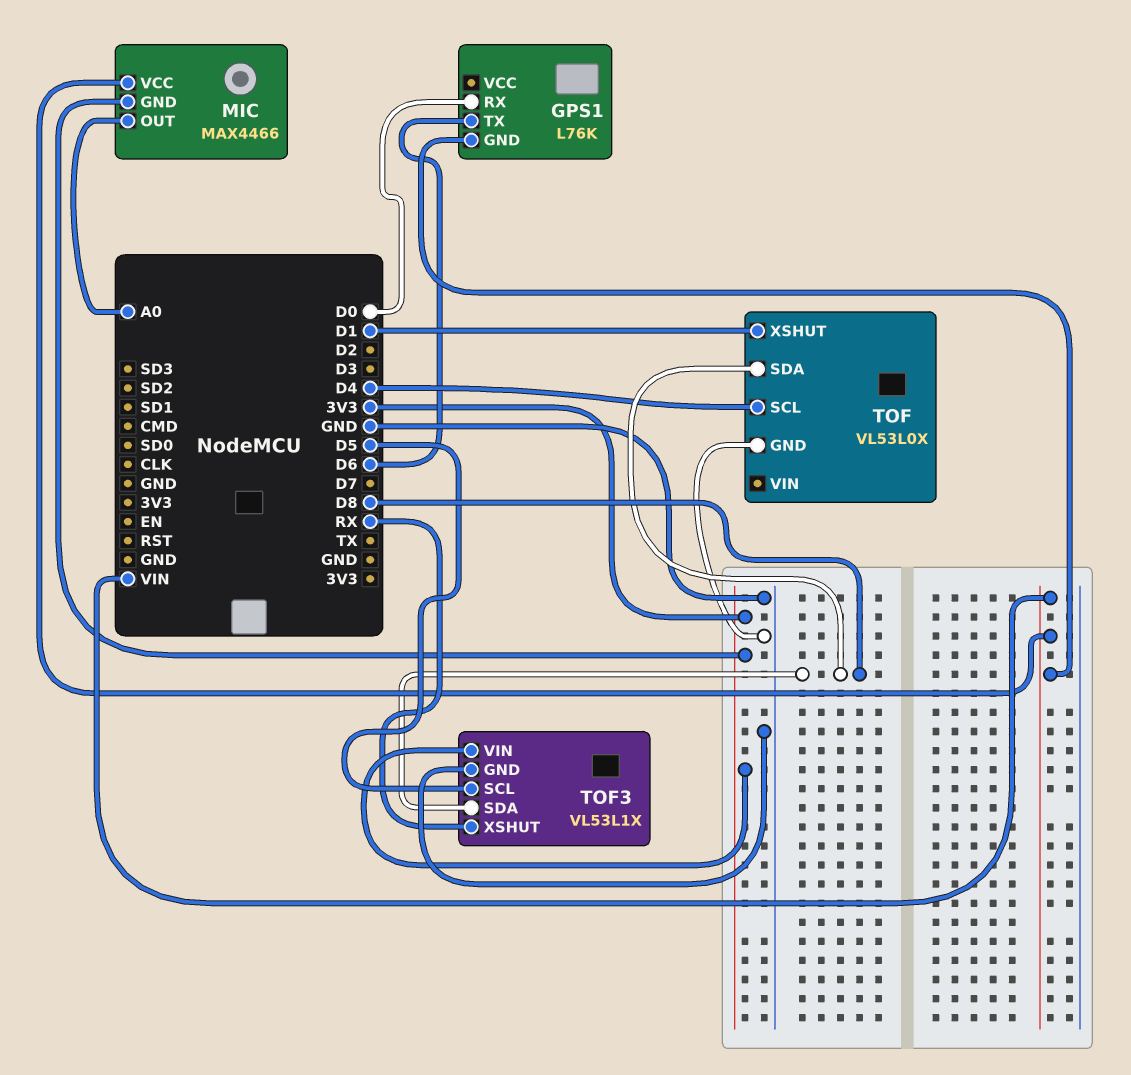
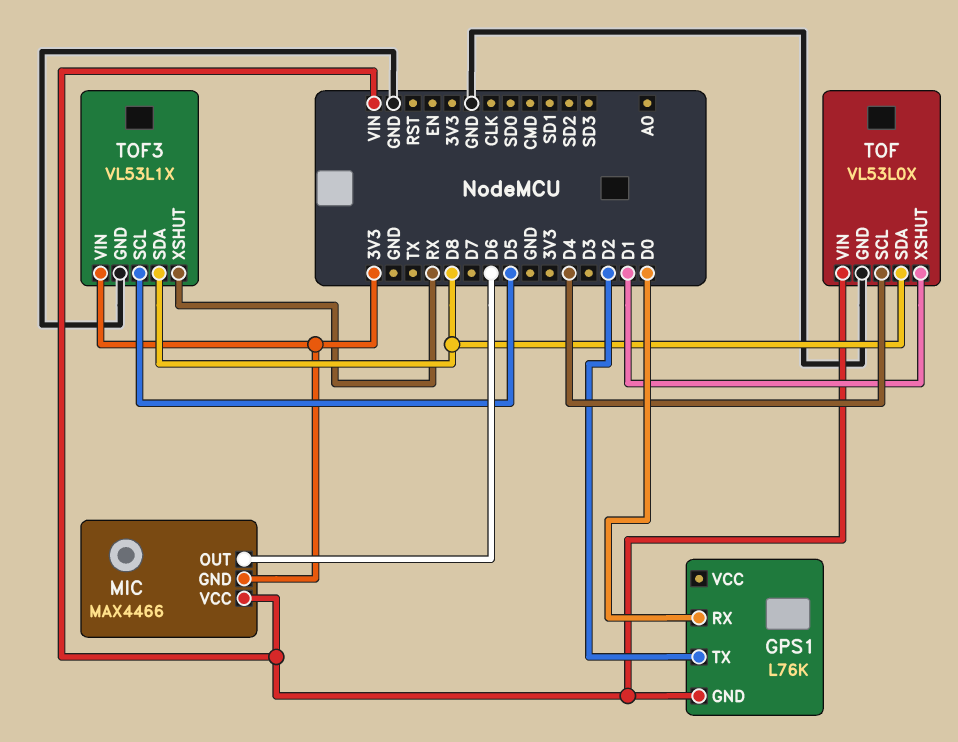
GPS1 pin TX: D6 -> D2
MIC pin OUT: A0 -> D6
TOF pin VIN: none -> VIN

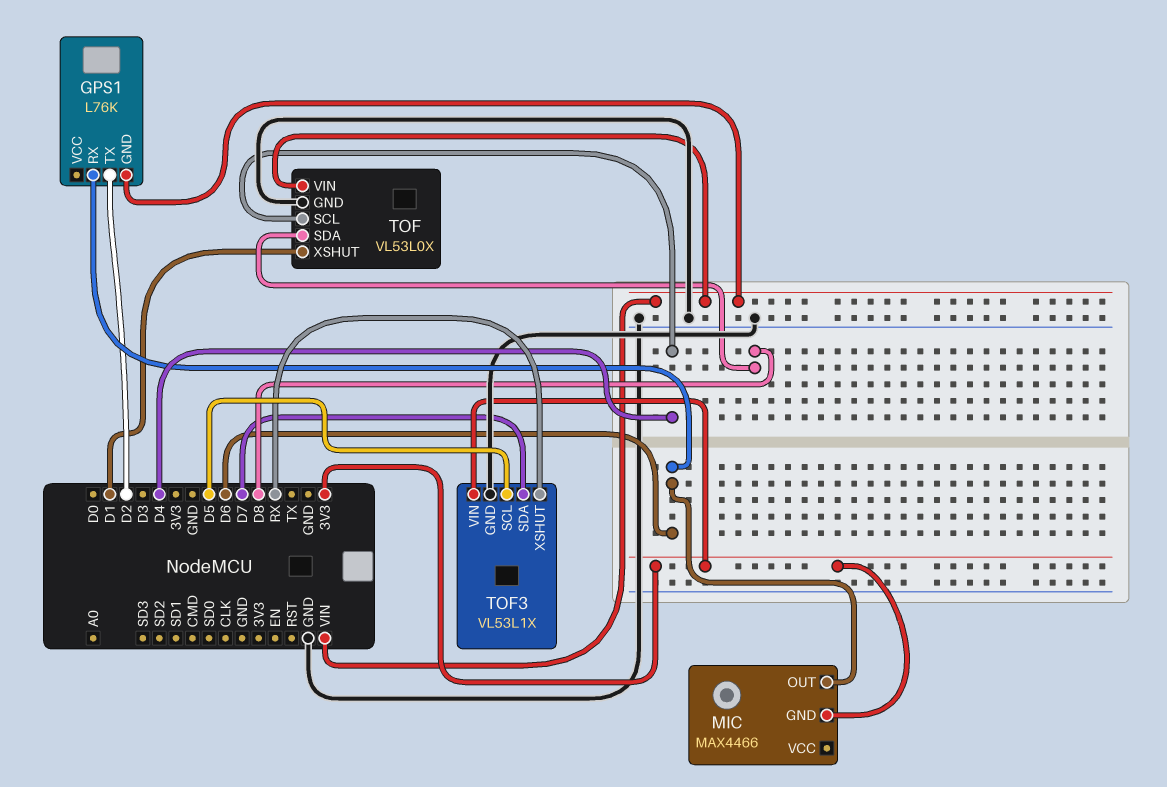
GPS1 pin RX: D0 -> D6
MIC pin VCC: VIN -> none
TOF3 pin SDA: D8 -> D7

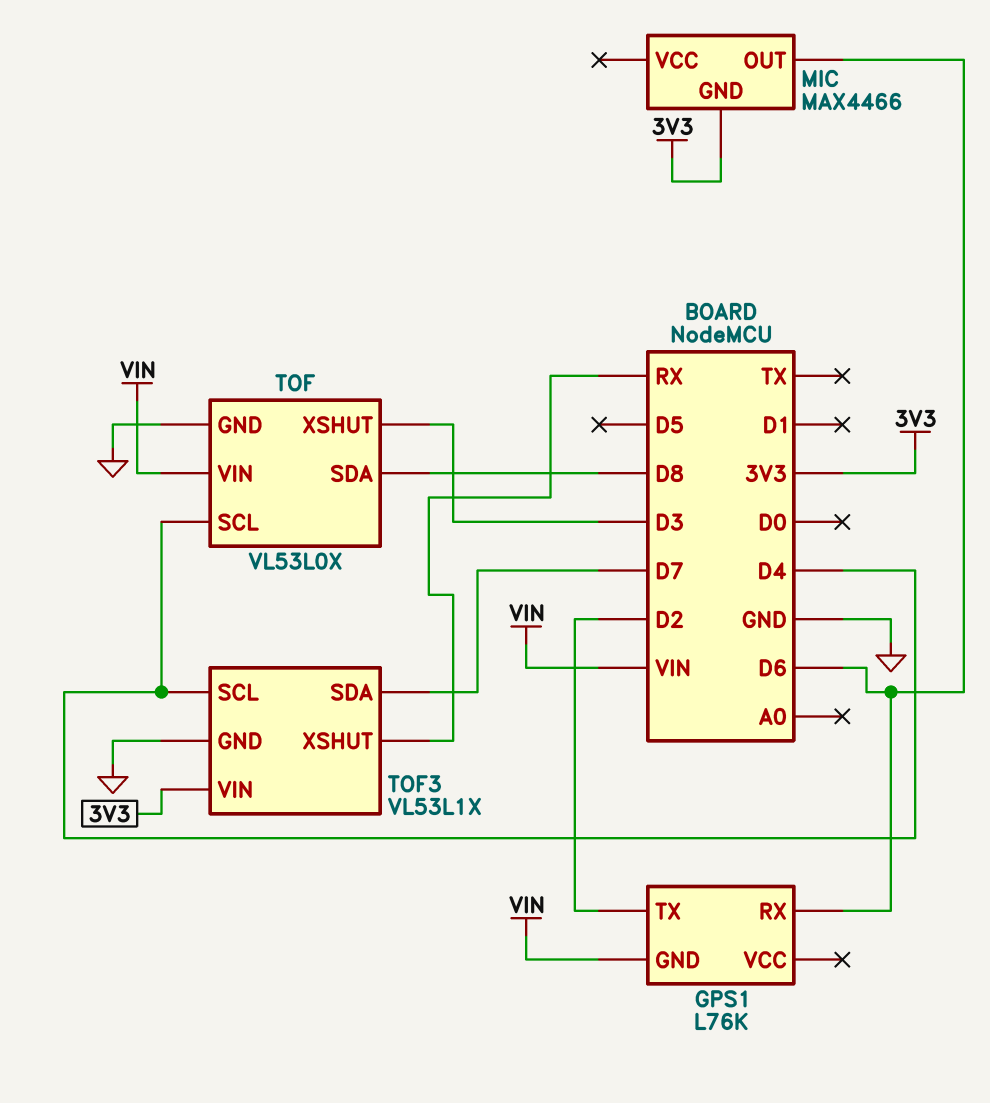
TOF pin XSHUT: D1 -> D3
TOF3 pin SCL: D5 -> D4

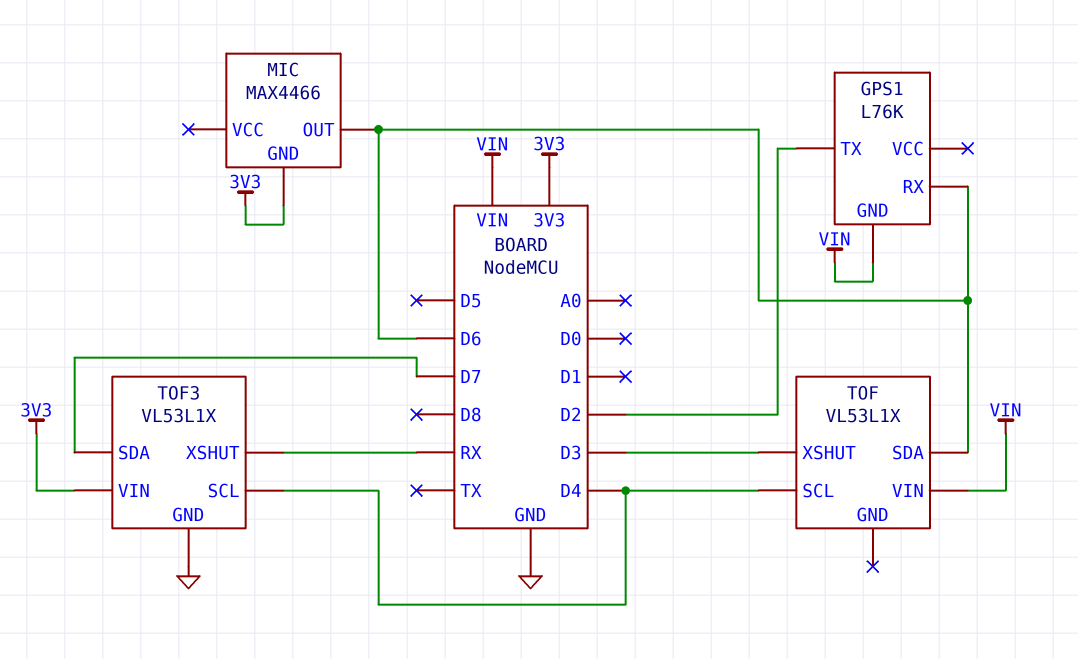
TOF: VL53L0X -> VL53L1X
TOF pin GND: GND -> none
TOF pin SDA: D8 -> D6

